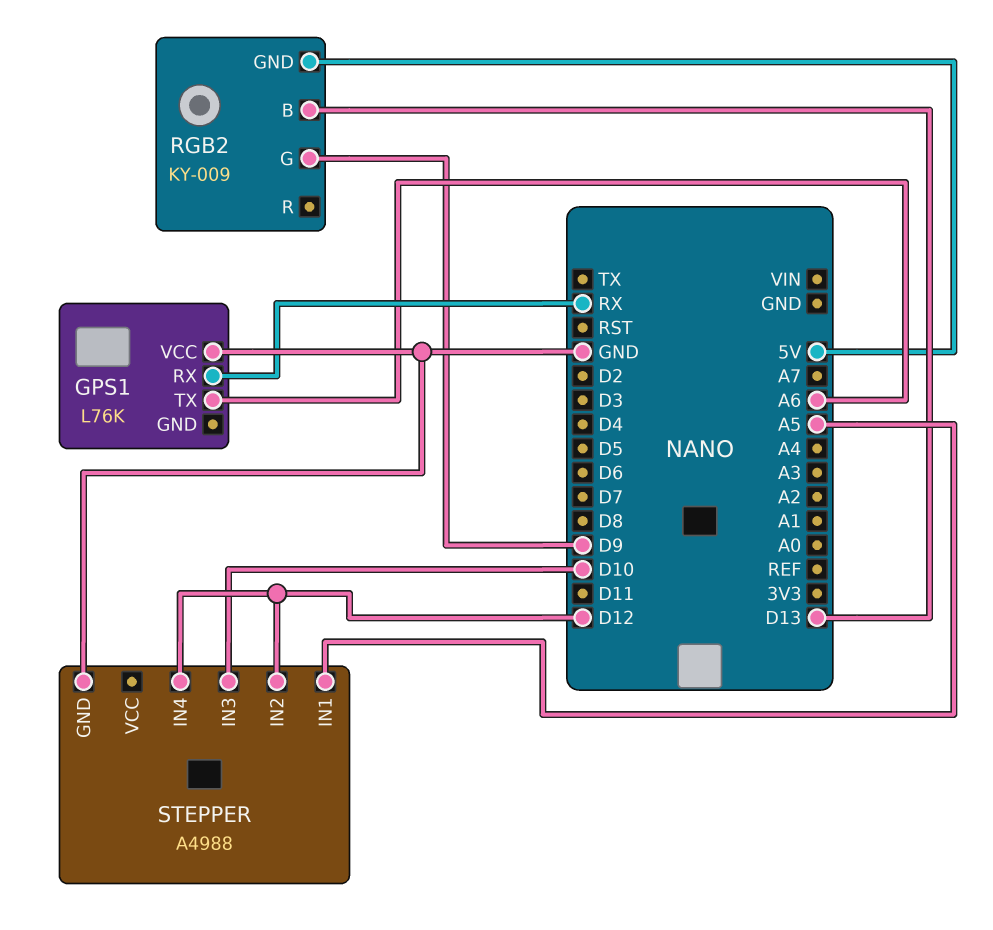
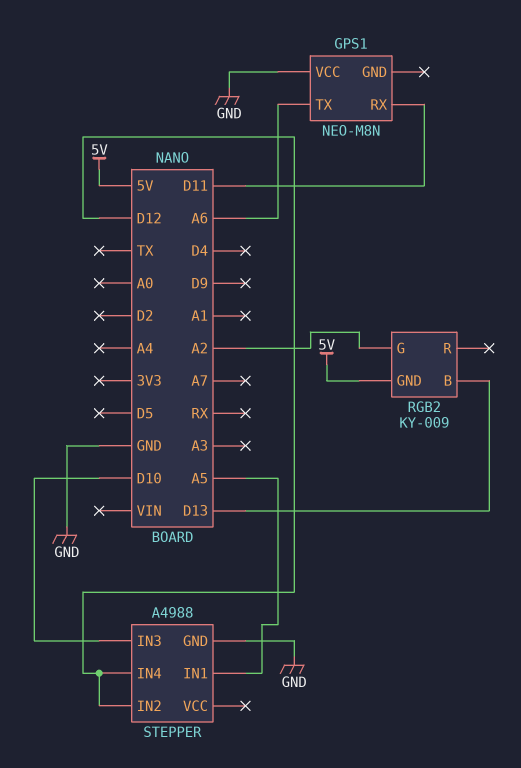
GPS1: L76K -> NEO-M8N
GPS1 pin RX: RX -> D11
RGB2 pin G: D9 -> A2

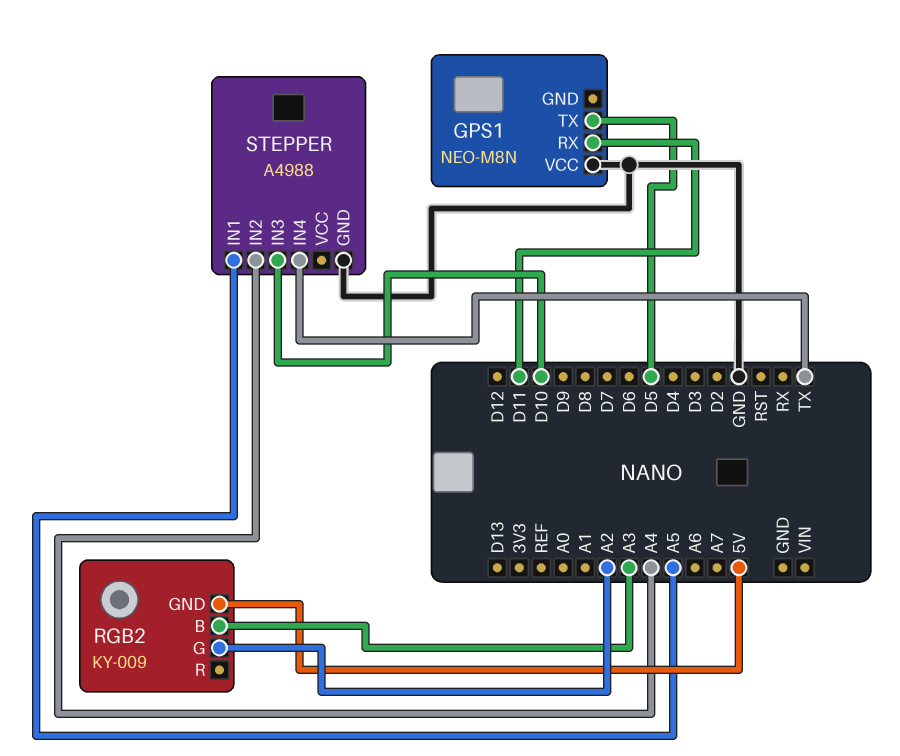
GPS1 pin TX: A6 -> D5
RGB2 pin B: D13 -> A3
STEPPER pin IN2: D12 -> A4
STEPPER pin IN4: D12 -> TX

